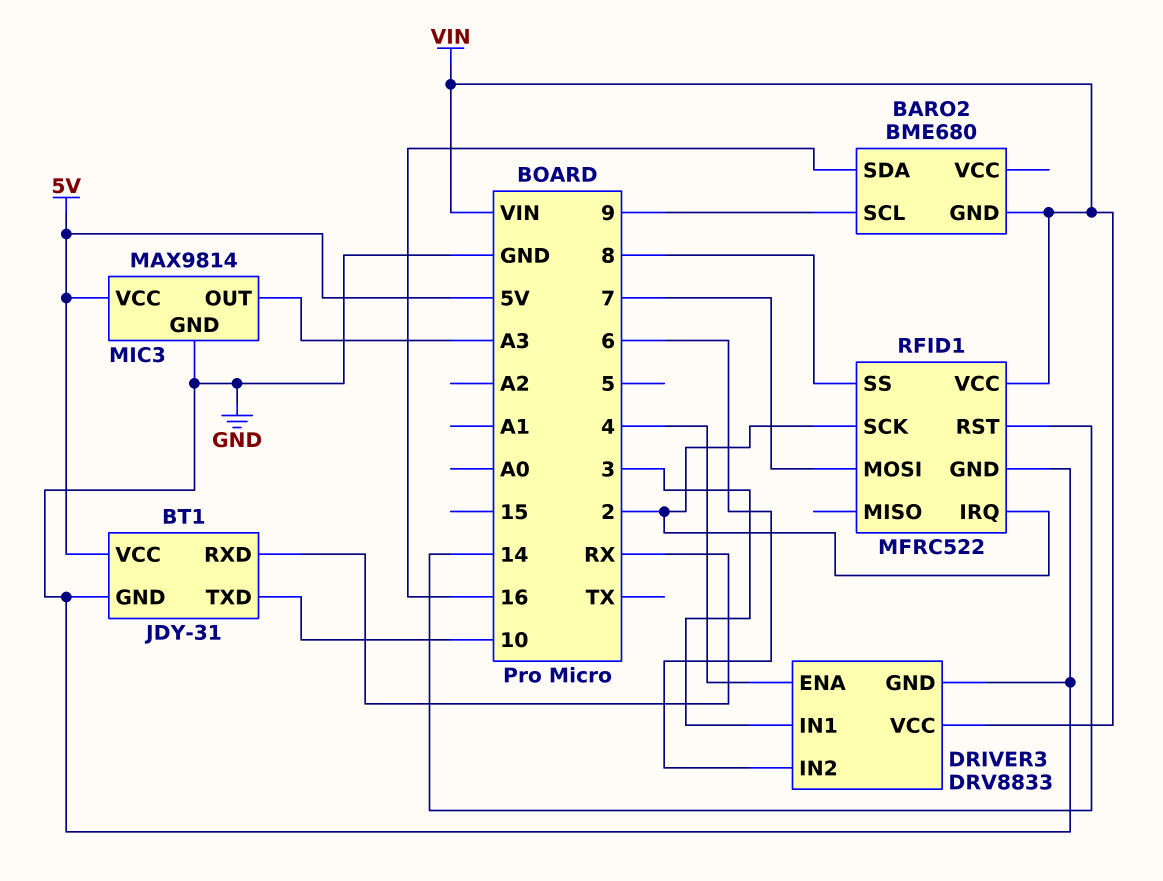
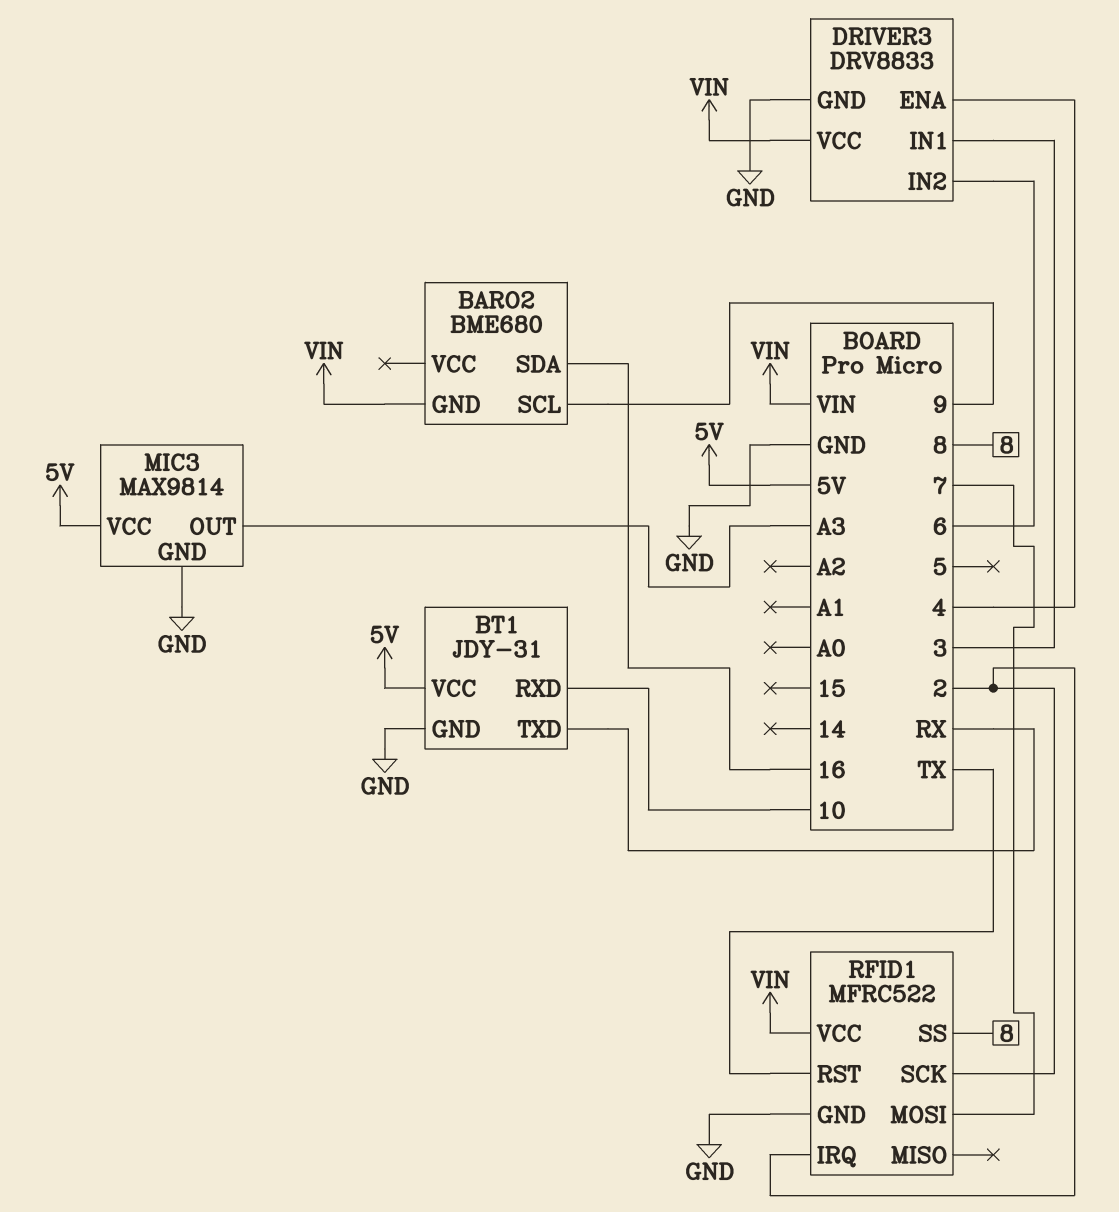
BT1 pin RXD: RX -> 10
BT1 pin TXD: 10 -> RX
RFID1 pin RST: 14 -> TX

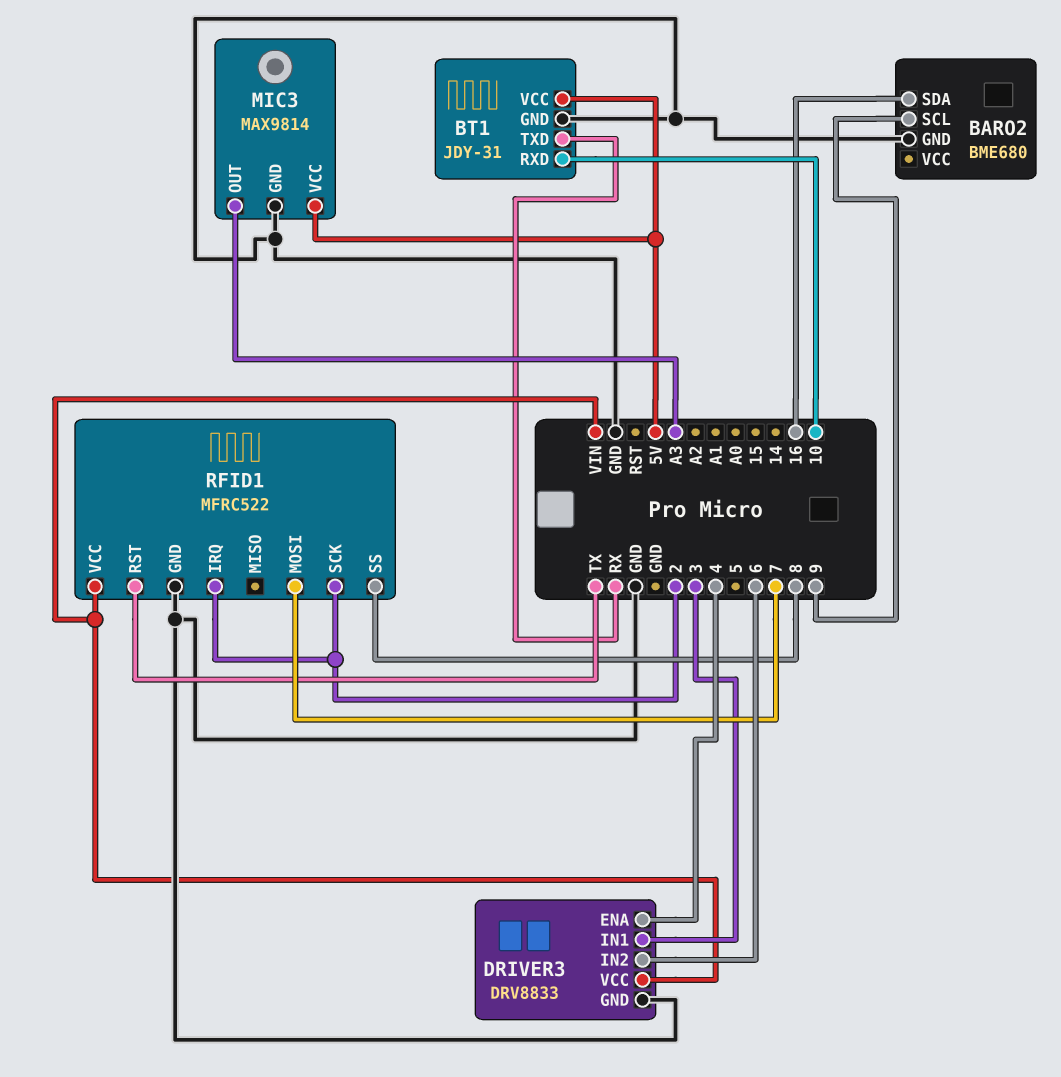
BARO2 pin GND: VIN -> GND

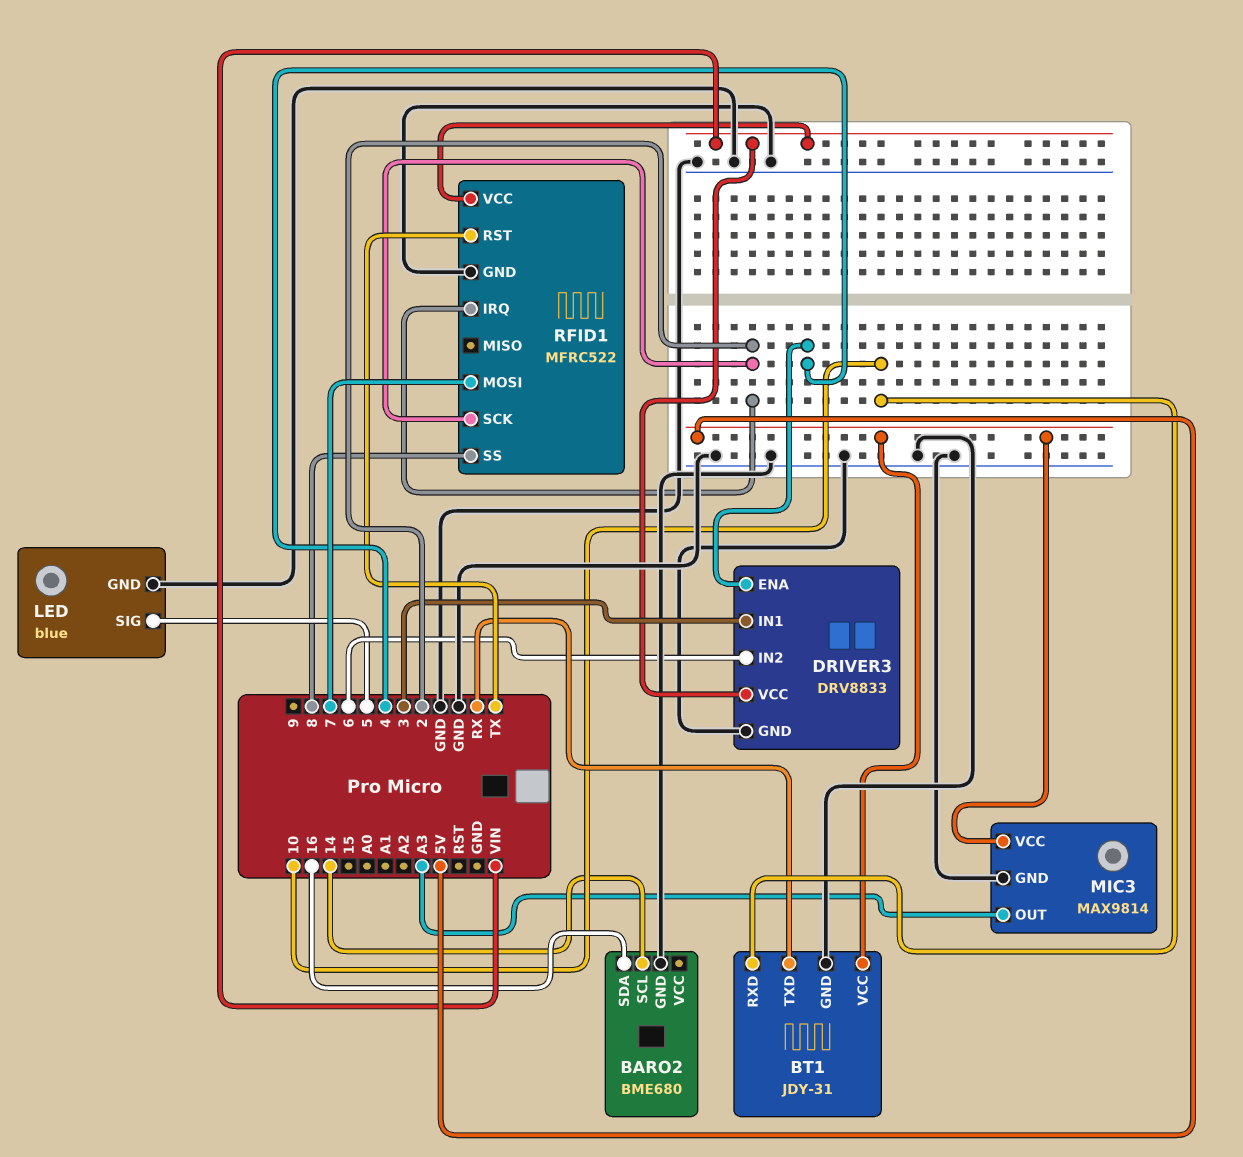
BARO2 pin SCL: 9 -> 14
LED: none -> blue
LED pin GND: none -> GND
LED pin SIG: none -> 5

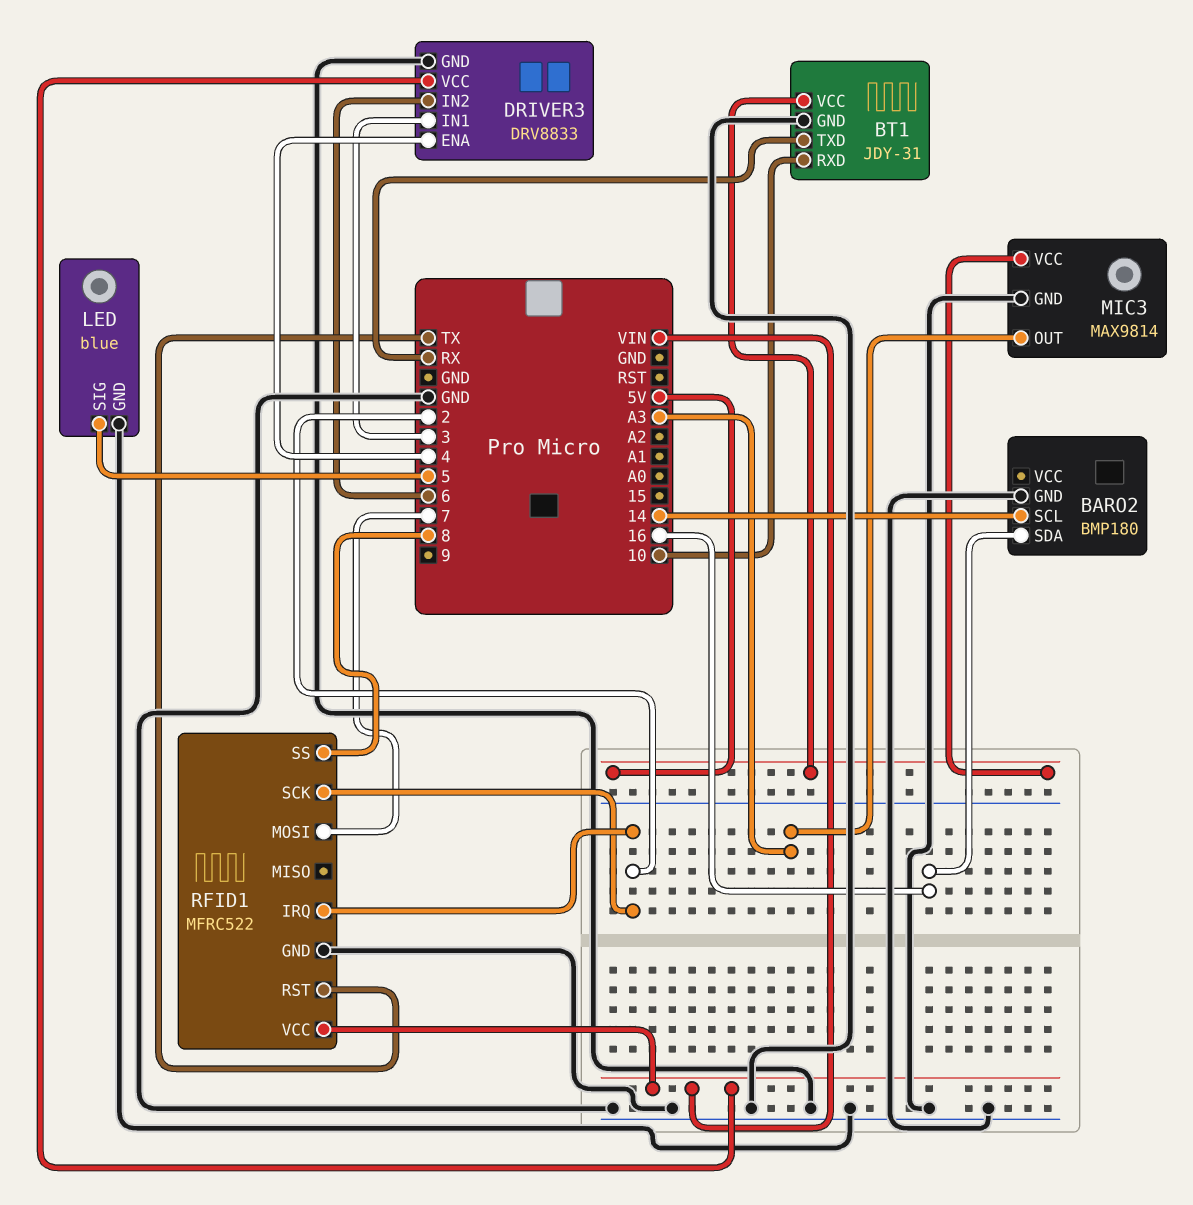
BARO2: BME680 -> BMP180

